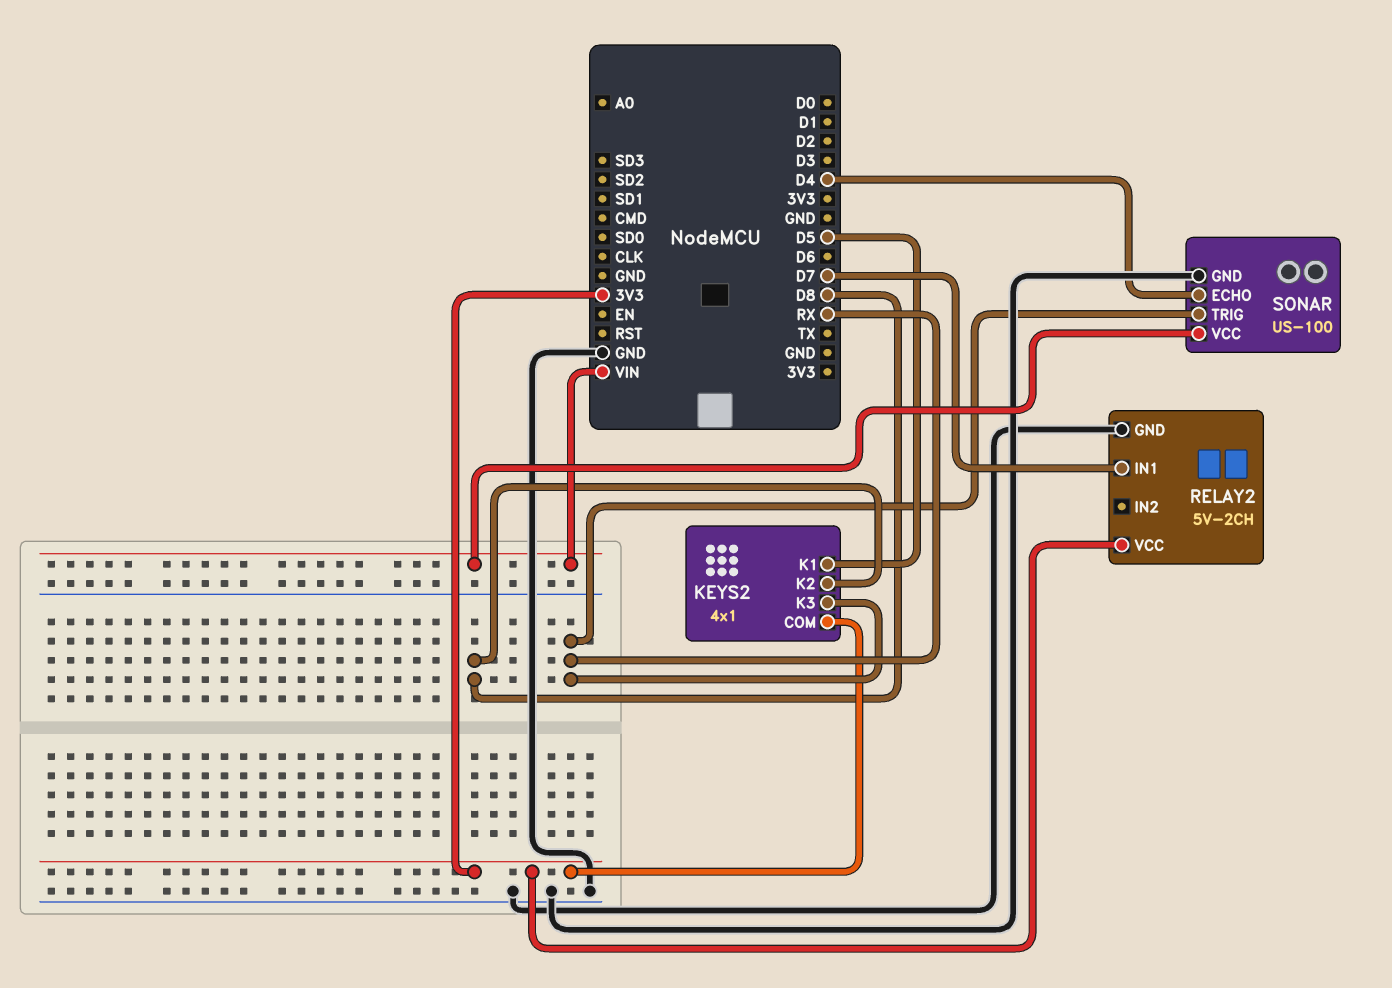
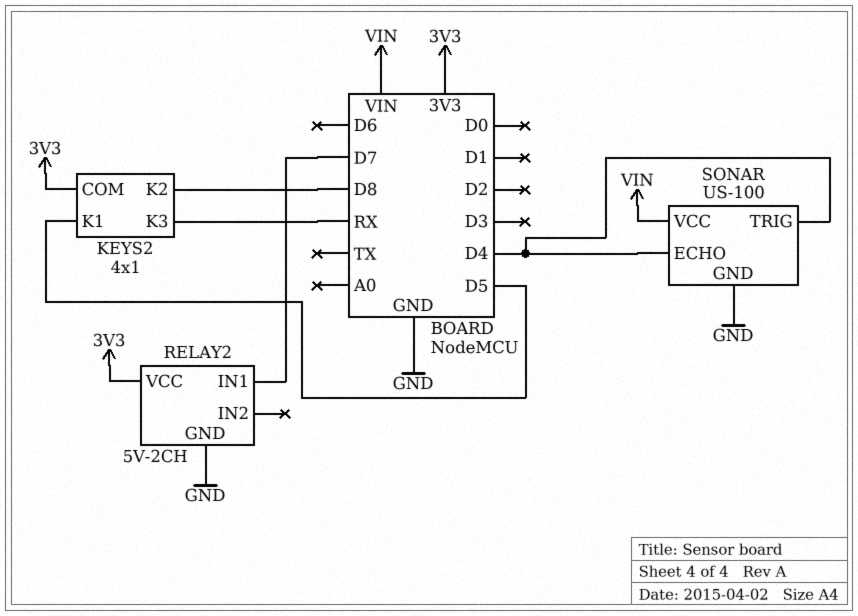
SONAR pin TRIG: RX -> D4

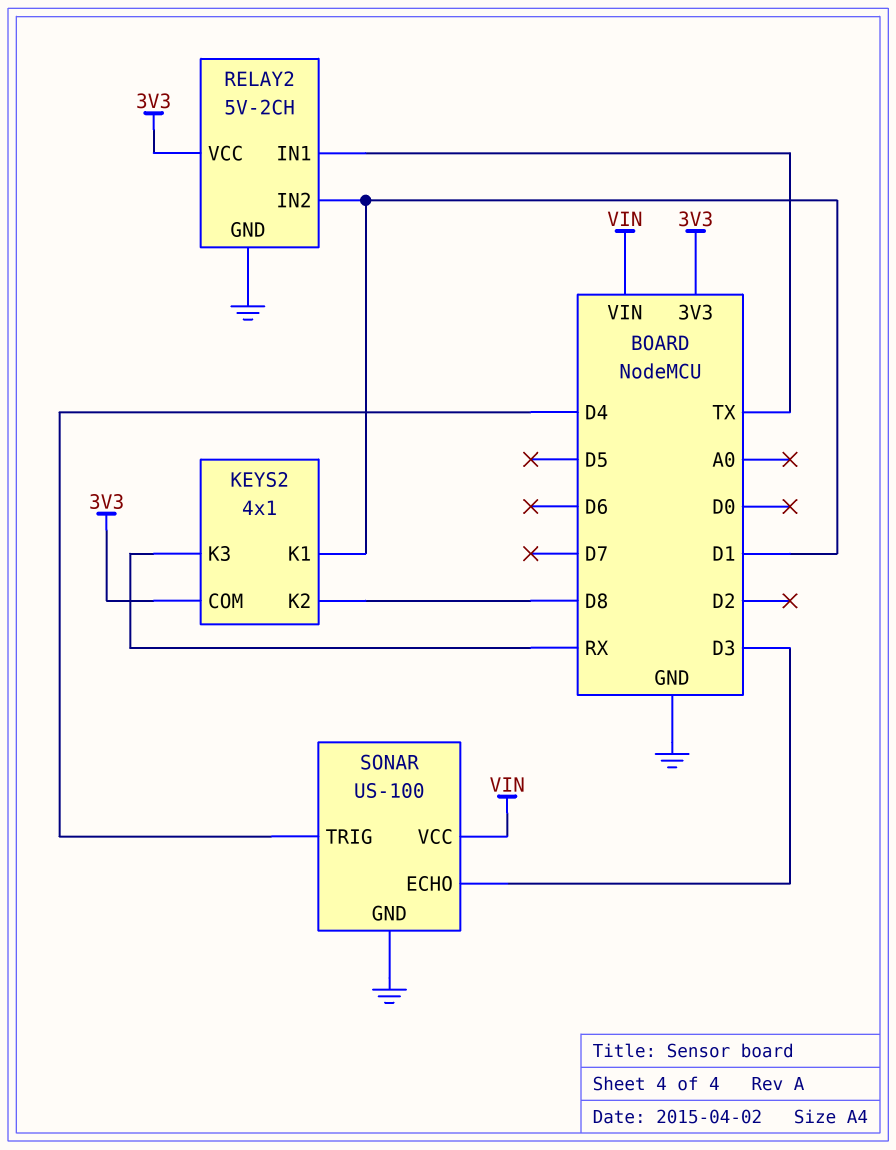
KEYS2 pin K1: D5 -> D1
RELAY2 pin IN1: D7 -> TX
RELAY2 pin IN2: none -> D1
SONAR pin ECHO: D4 -> D3

